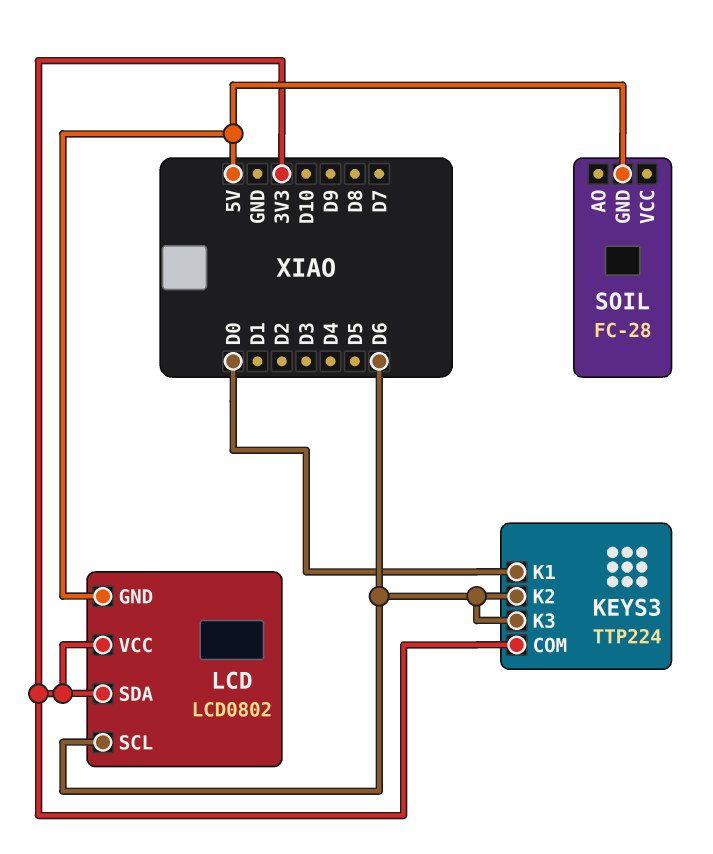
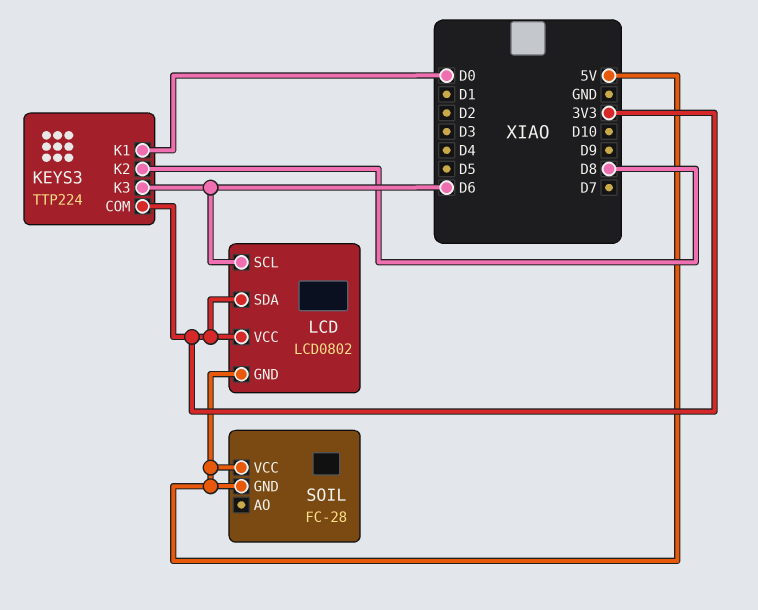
KEYS3 pin K2: D6 -> D8
SOIL pin VCC: none -> 5V

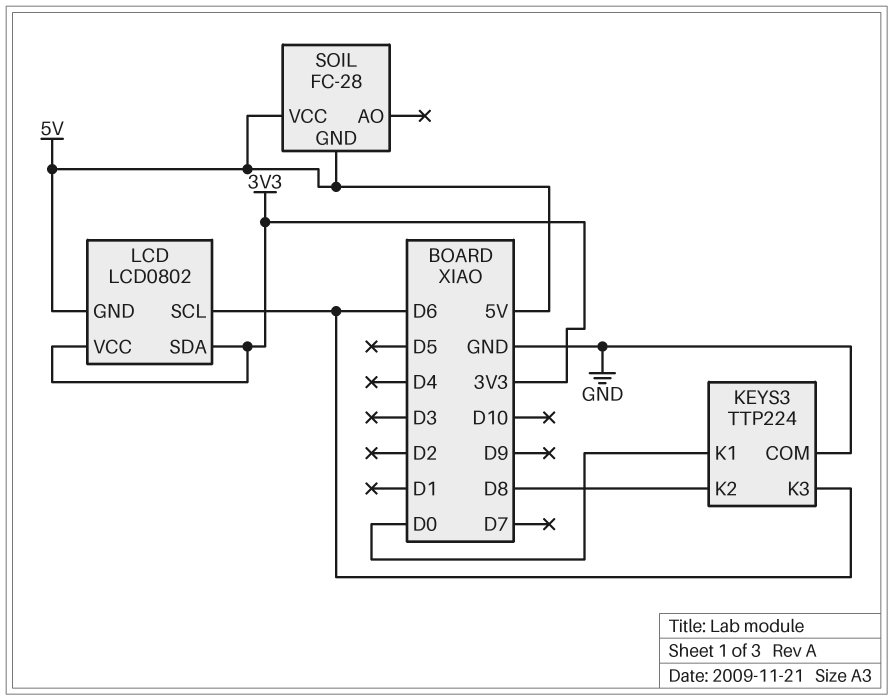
KEYS3 pin COM: 3V3 -> GND

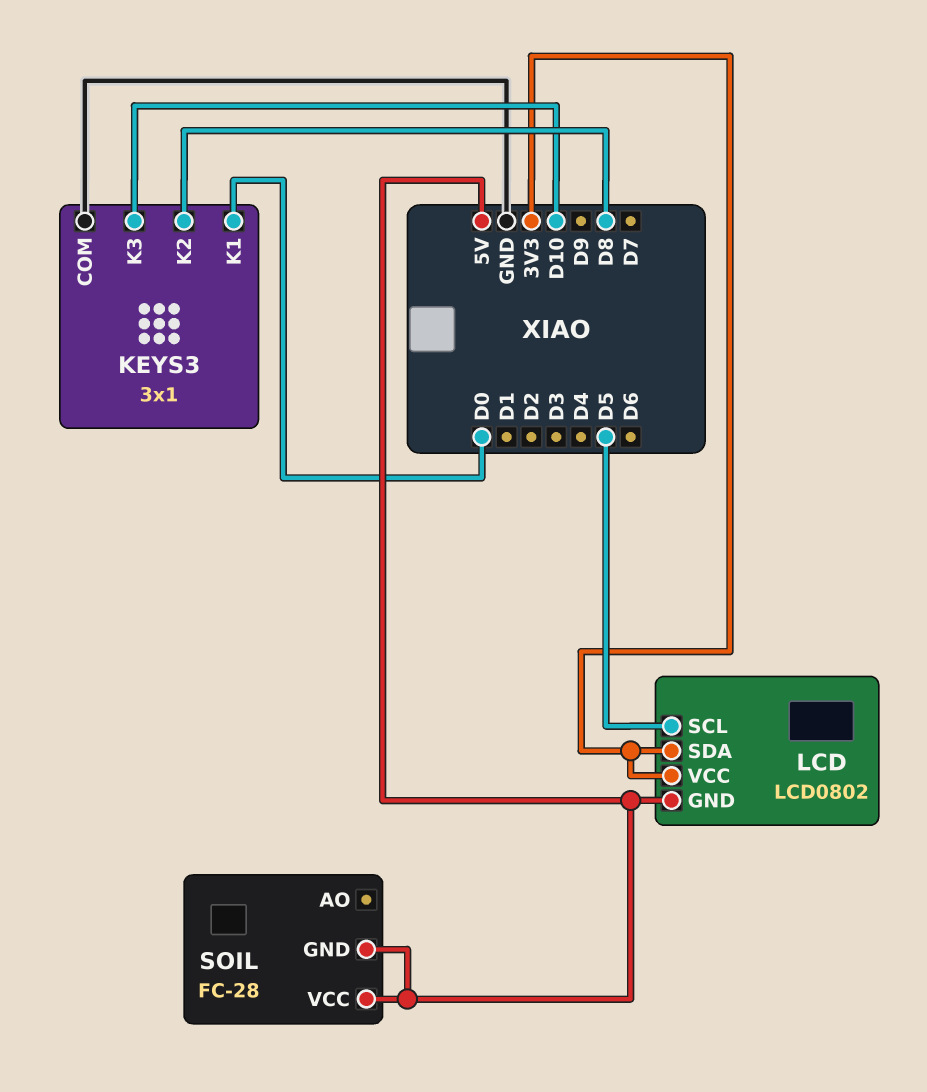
KEYS3: TTP224 -> 3x1
KEYS3 pin K3: D6 -> D10
LCD pin SCL: D6 -> D5

